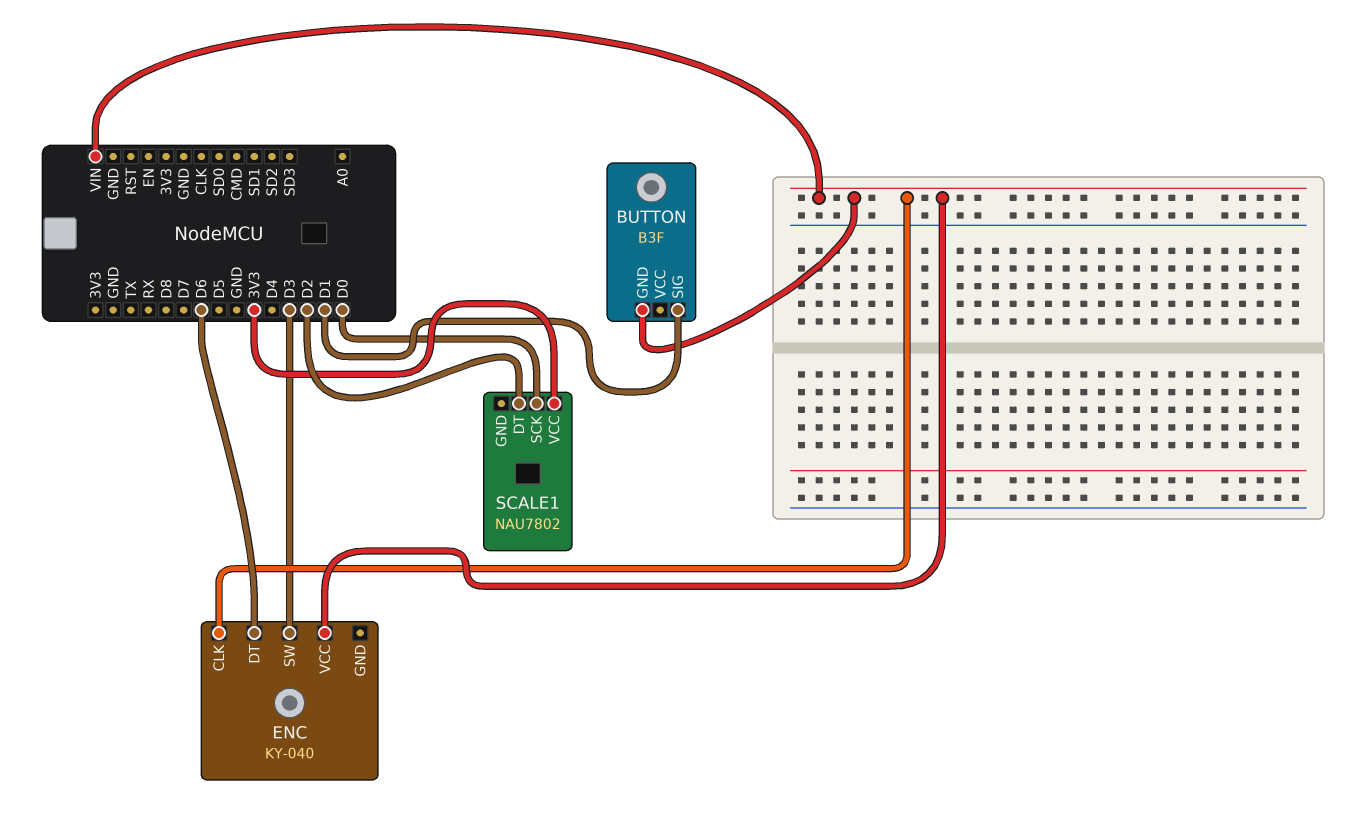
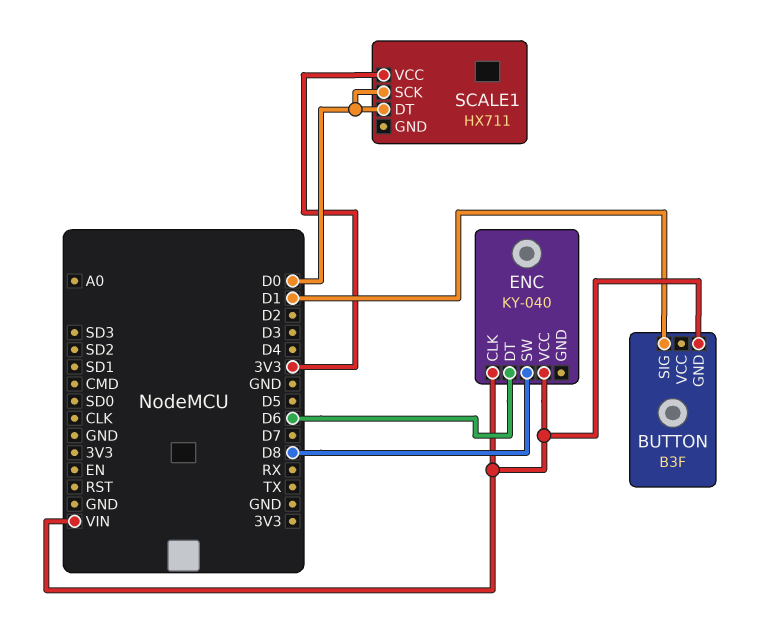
ENC pin SW: D3 -> D8
SCALE1: NAU7802 -> HX711
SCALE1 pin DT: D2 -> D0

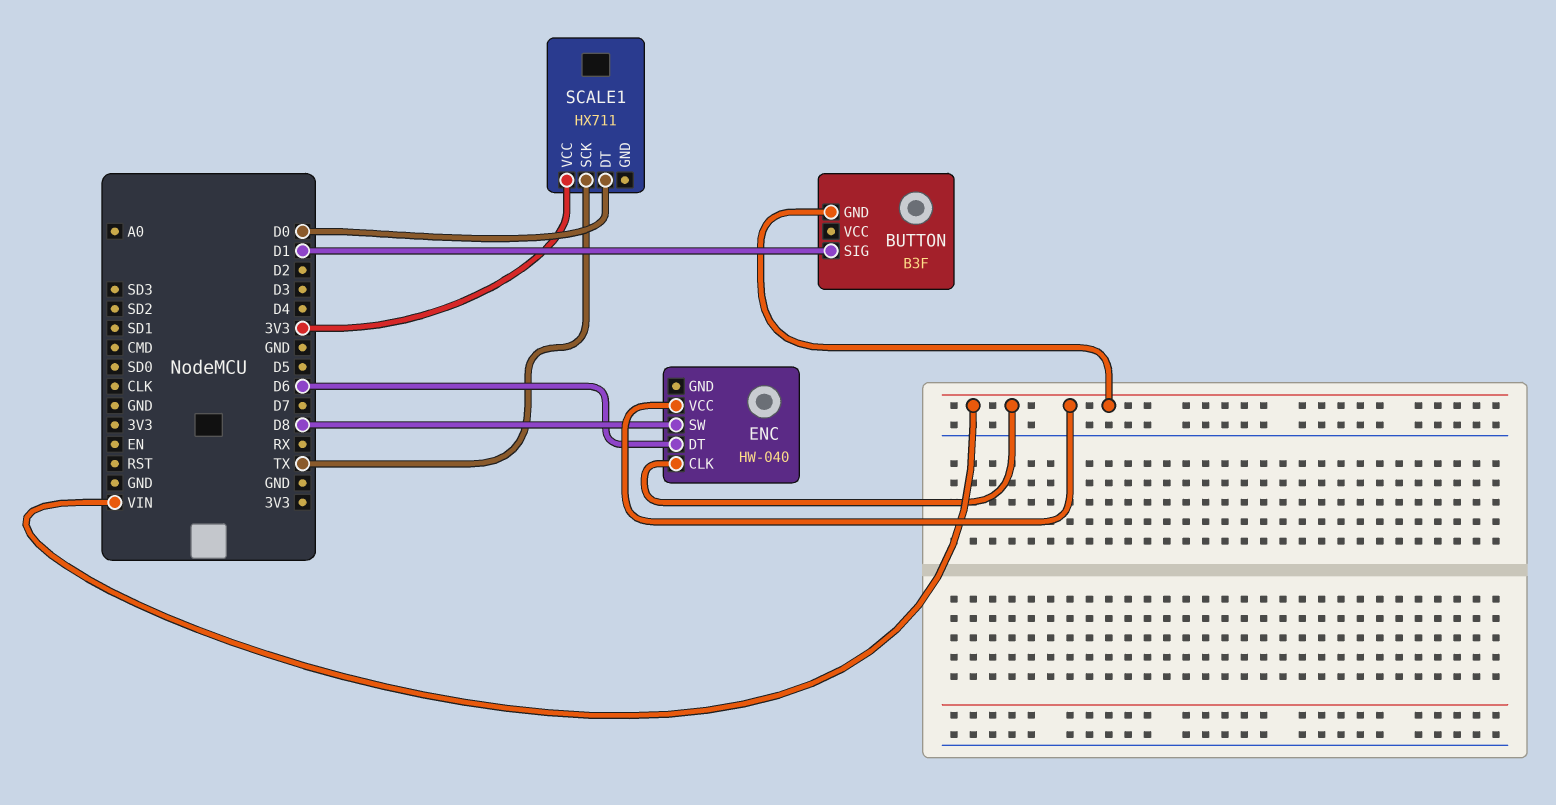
ENC: KY-040 -> HW-040
SCALE1 pin SCK: D0 -> TX

